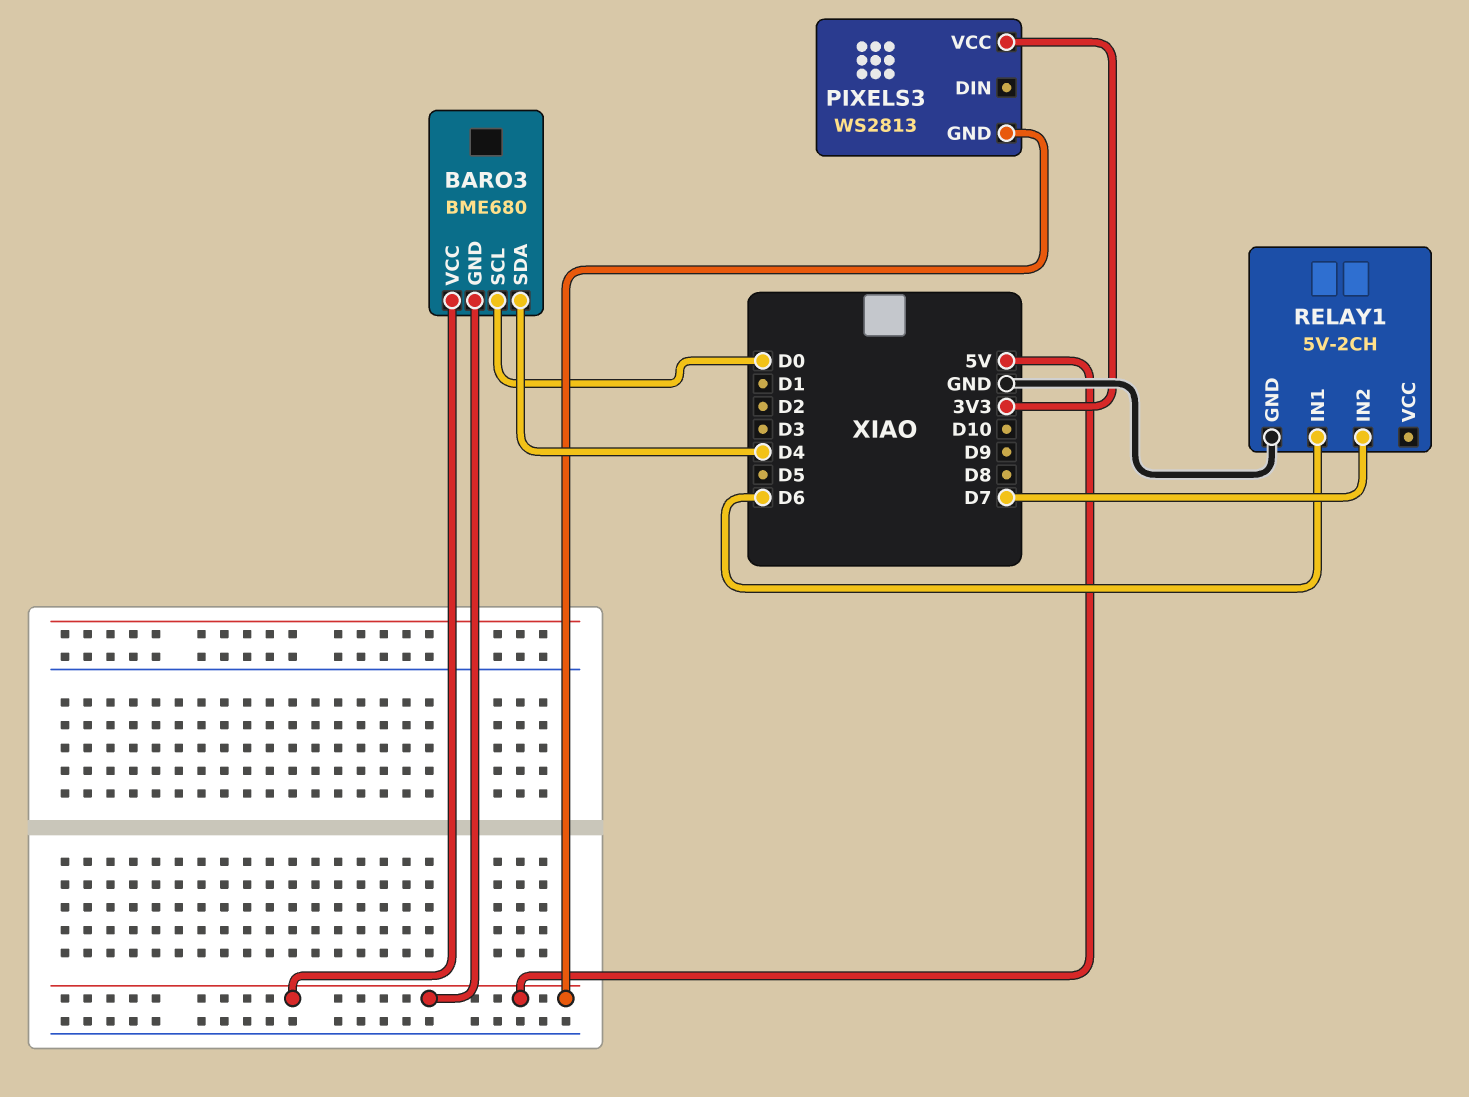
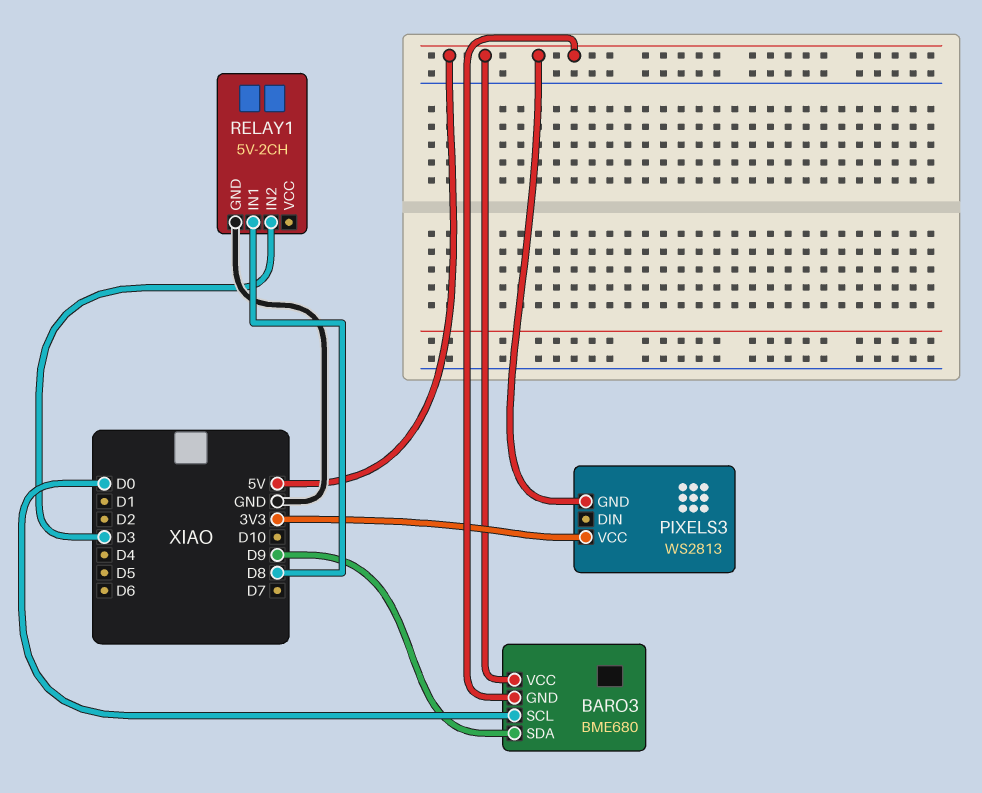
BARO3 pin SDA: D4 -> D9
RELAY1 pin IN1: D6 -> D8
RELAY1 pin IN2: D7 -> D3

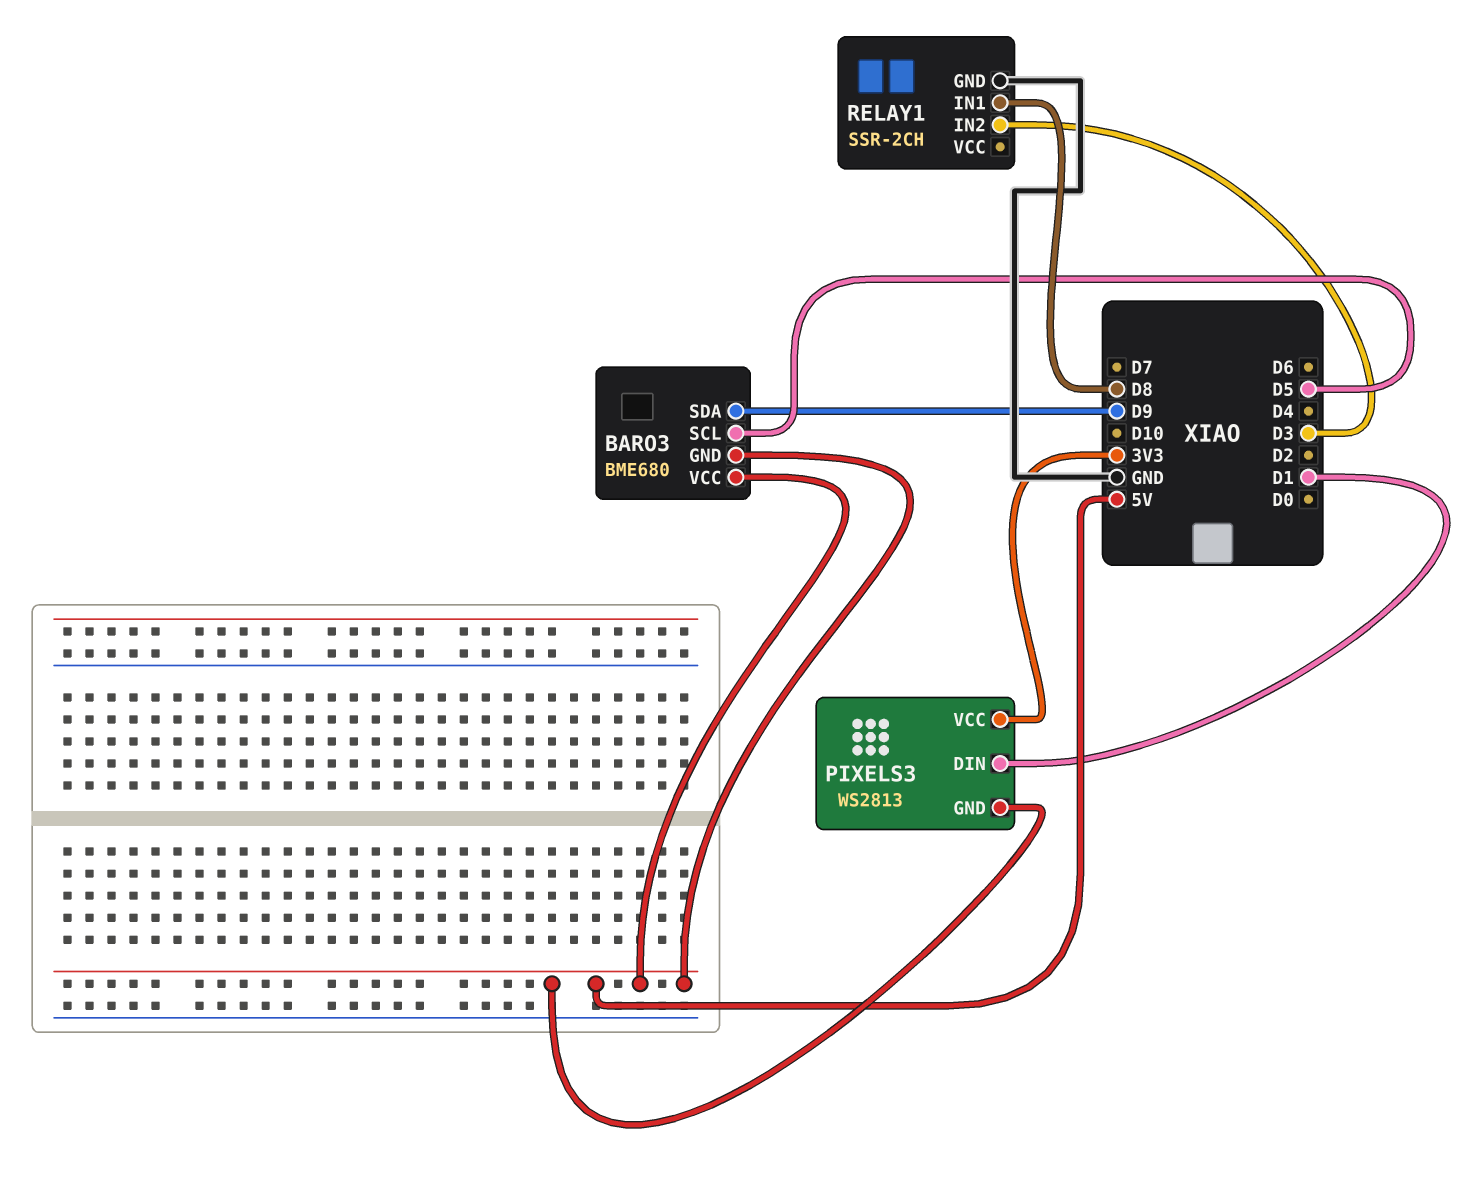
BARO3 pin SCL: D0 -> D5
PIXELS3 pin DIN: none -> D1
RELAY1: 5V-2CH -> SSR-2CH

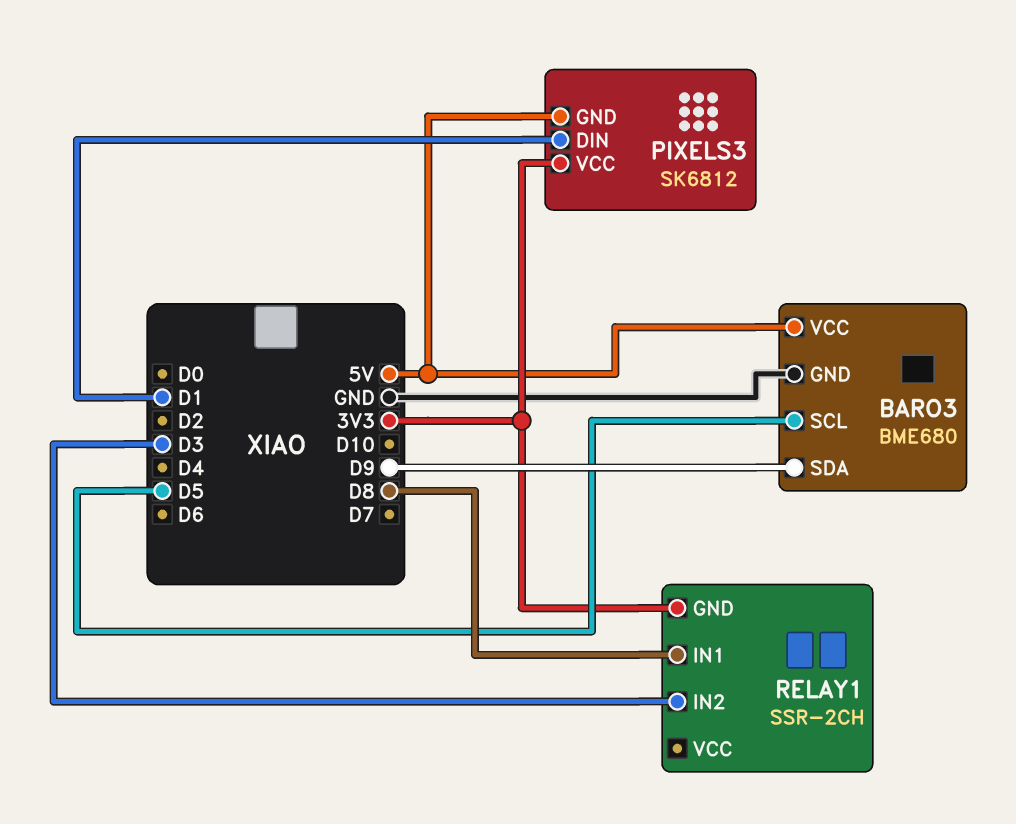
BARO3 pin GND: 5V -> GND
PIXELS3: WS2813 -> SK6812
RELAY1 pin GND: GND -> 3V3

